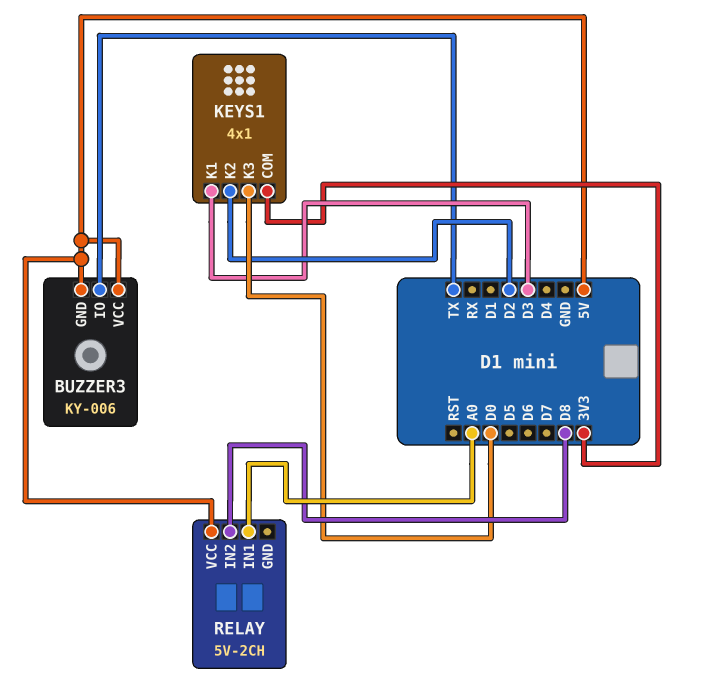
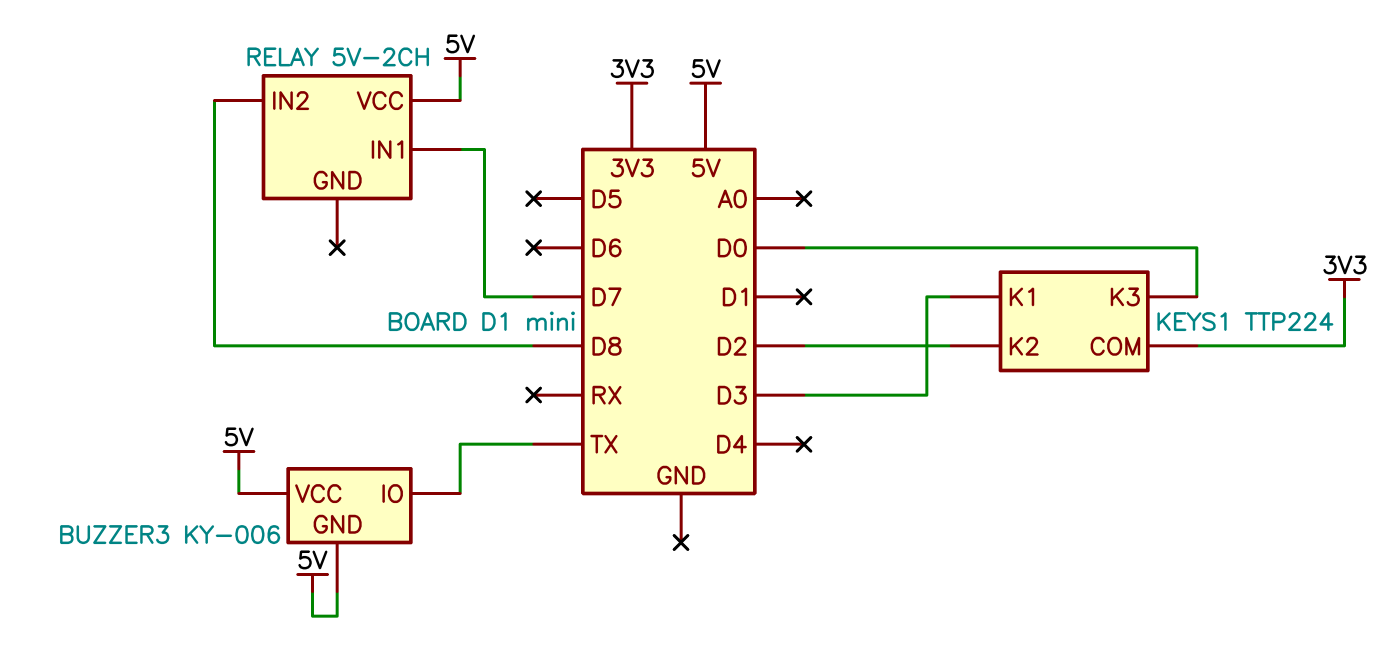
KEYS1: 4x1 -> TTP224
RELAY pin IN1: A0 -> D7

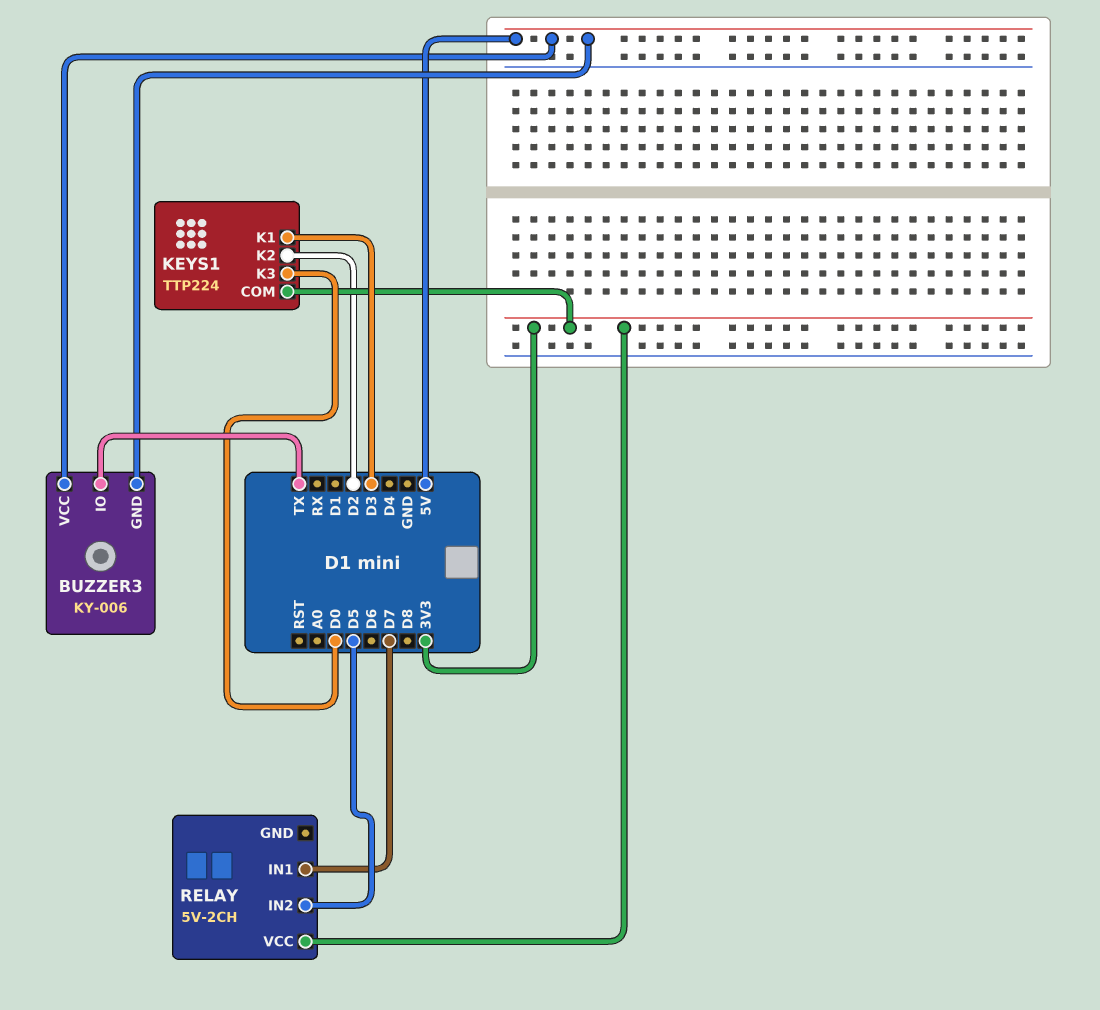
RELAY pin IN2: D8 -> D5
RELAY pin VCC: 5V -> 3V3

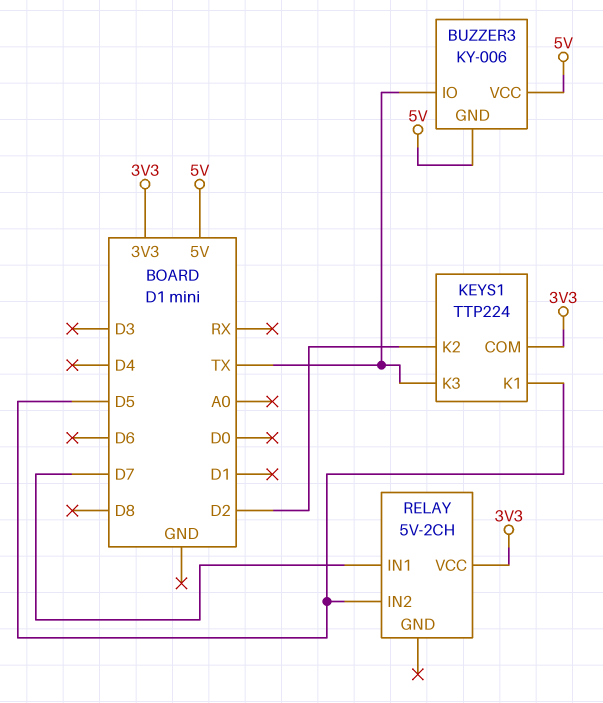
KEYS1 pin K1: D3 -> D5
KEYS1 pin K3: D0 -> TX

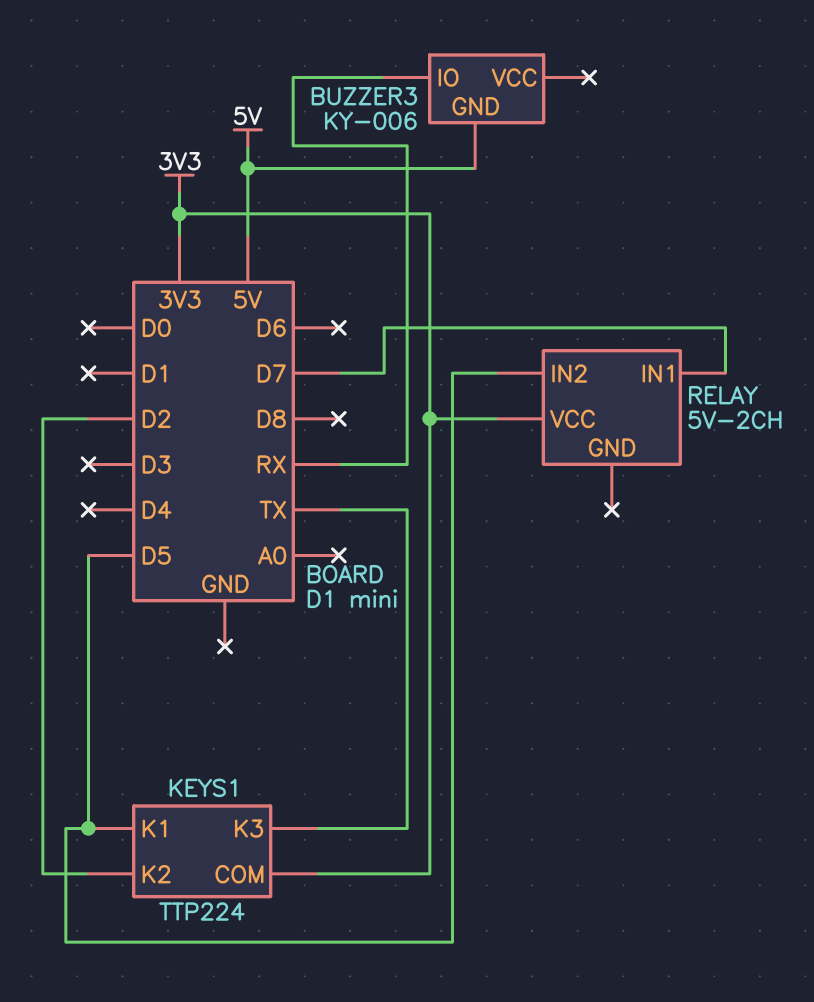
BUZZER3 pin IO: TX -> RX
BUZZER3 pin VCC: 5V -> none

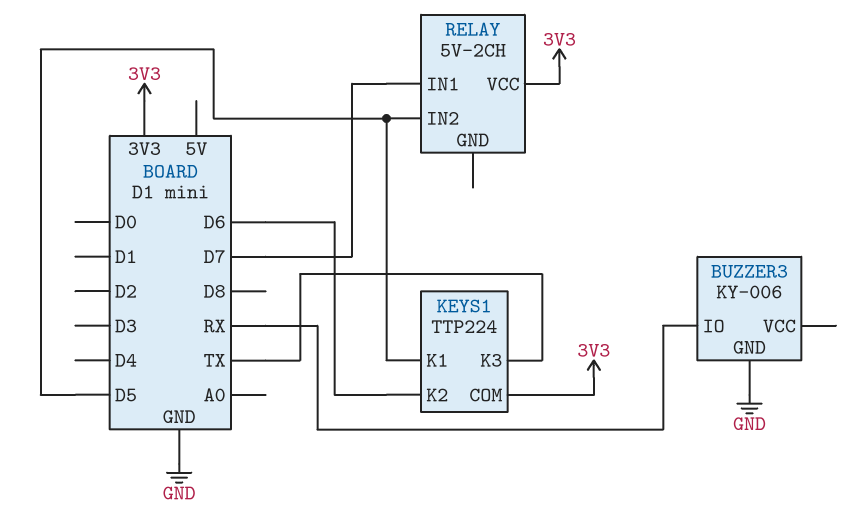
BUZZER3 pin GND: 5V -> GND
KEYS1 pin K2: D2 -> D6

